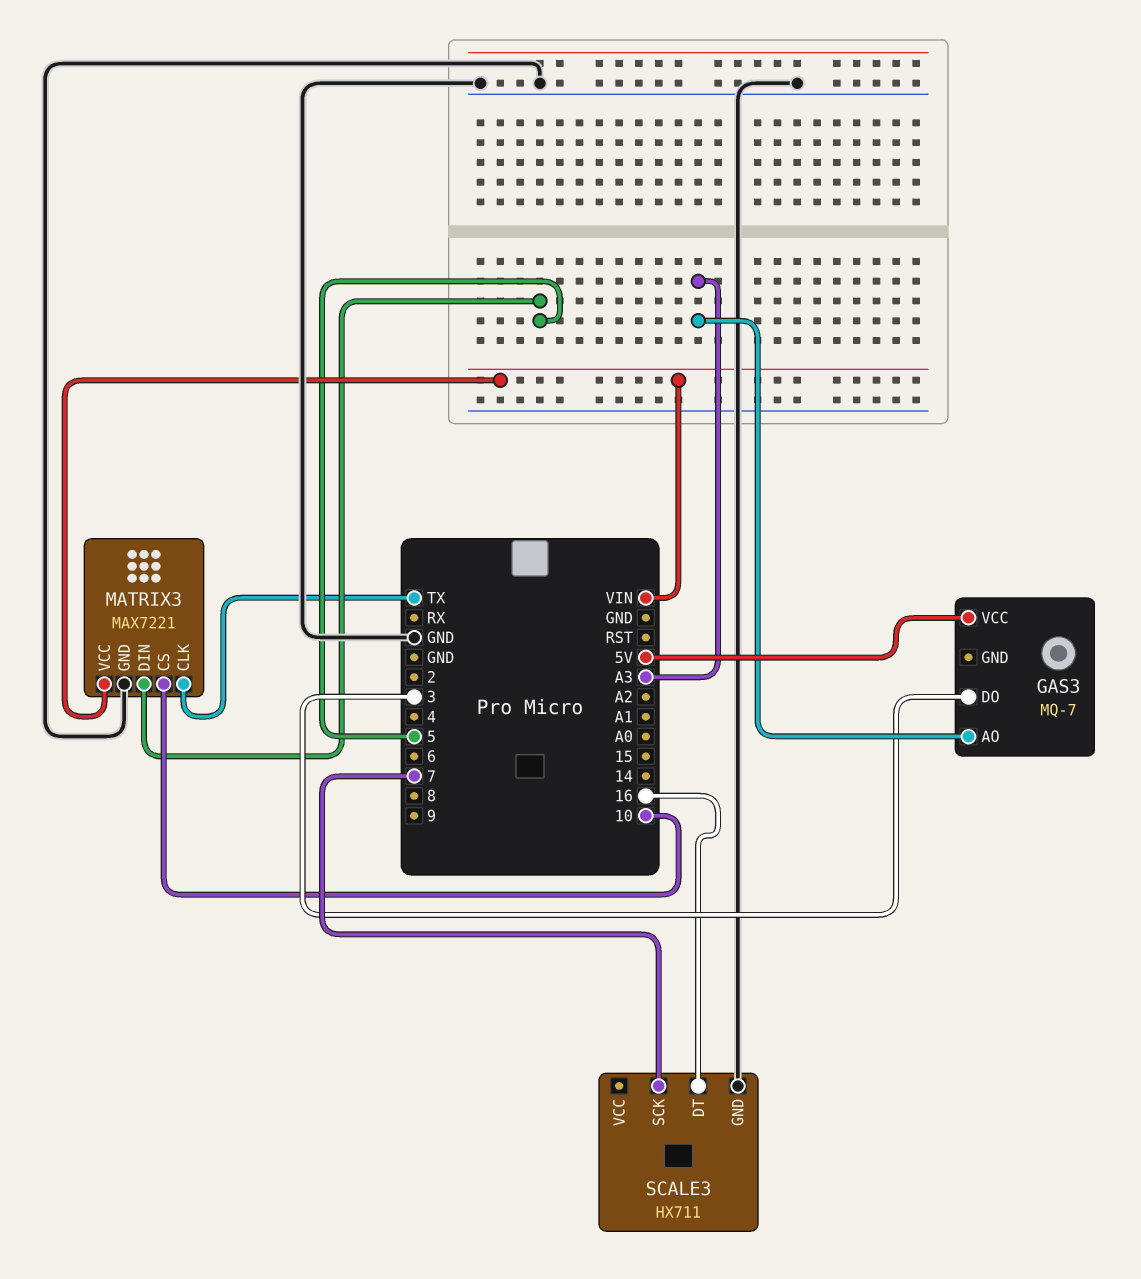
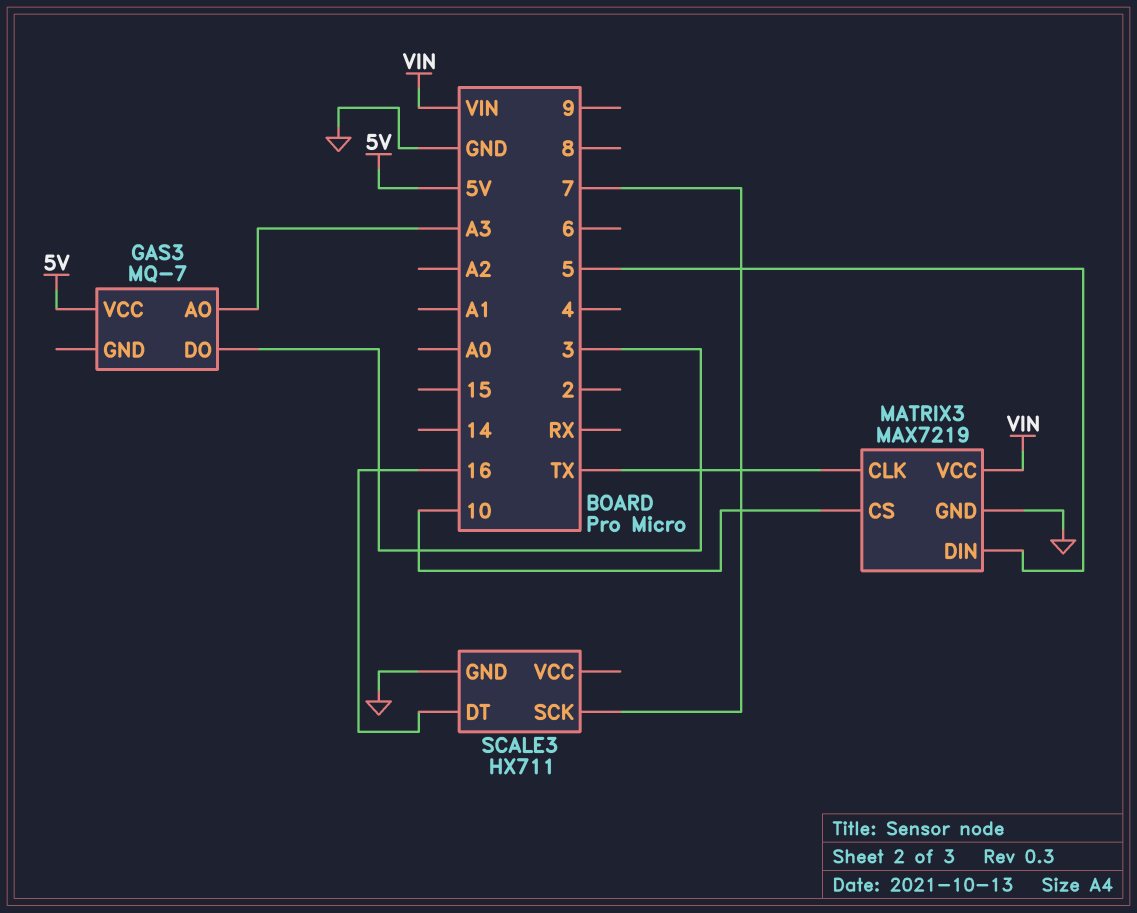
MATRIX3: MAX7221 -> MAX7219

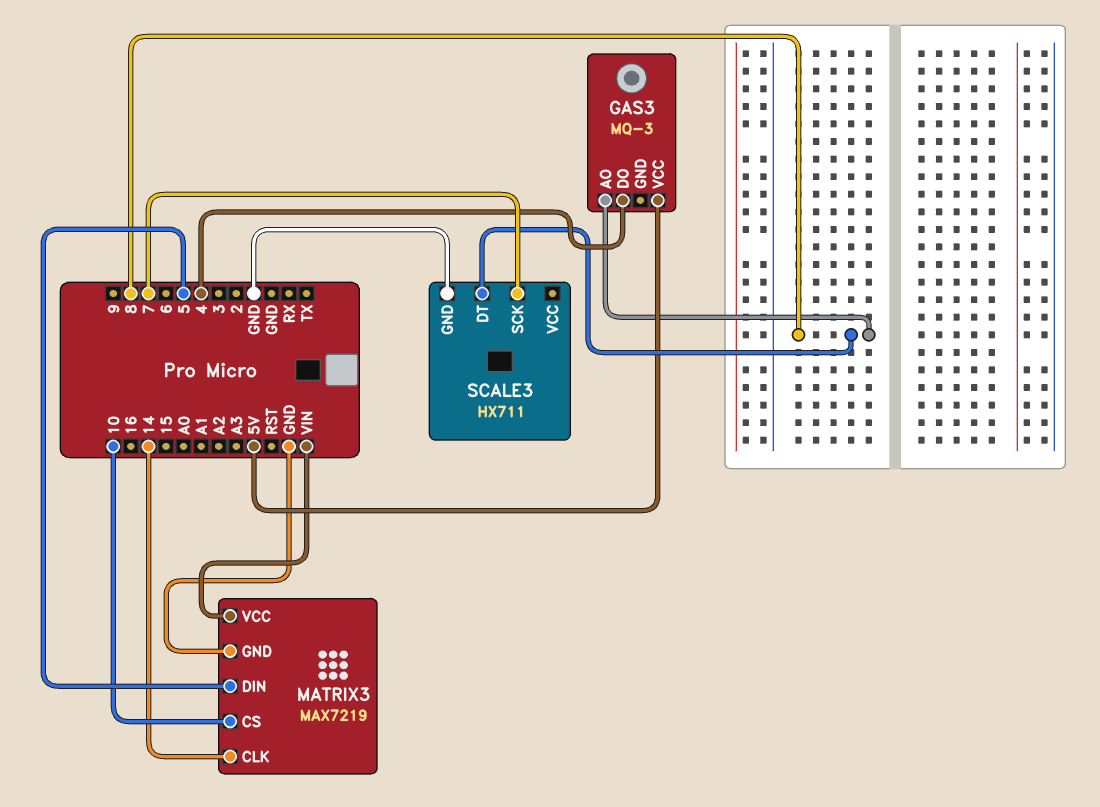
GAS3: MQ-7 -> MQ-3
GAS3 pin AO: A3 -> 8
GAS3 pin DO: 3 -> 4
MATRIX3 pin CLK: TX -> 14
SCALE3 pin DT: 16 -> 8

